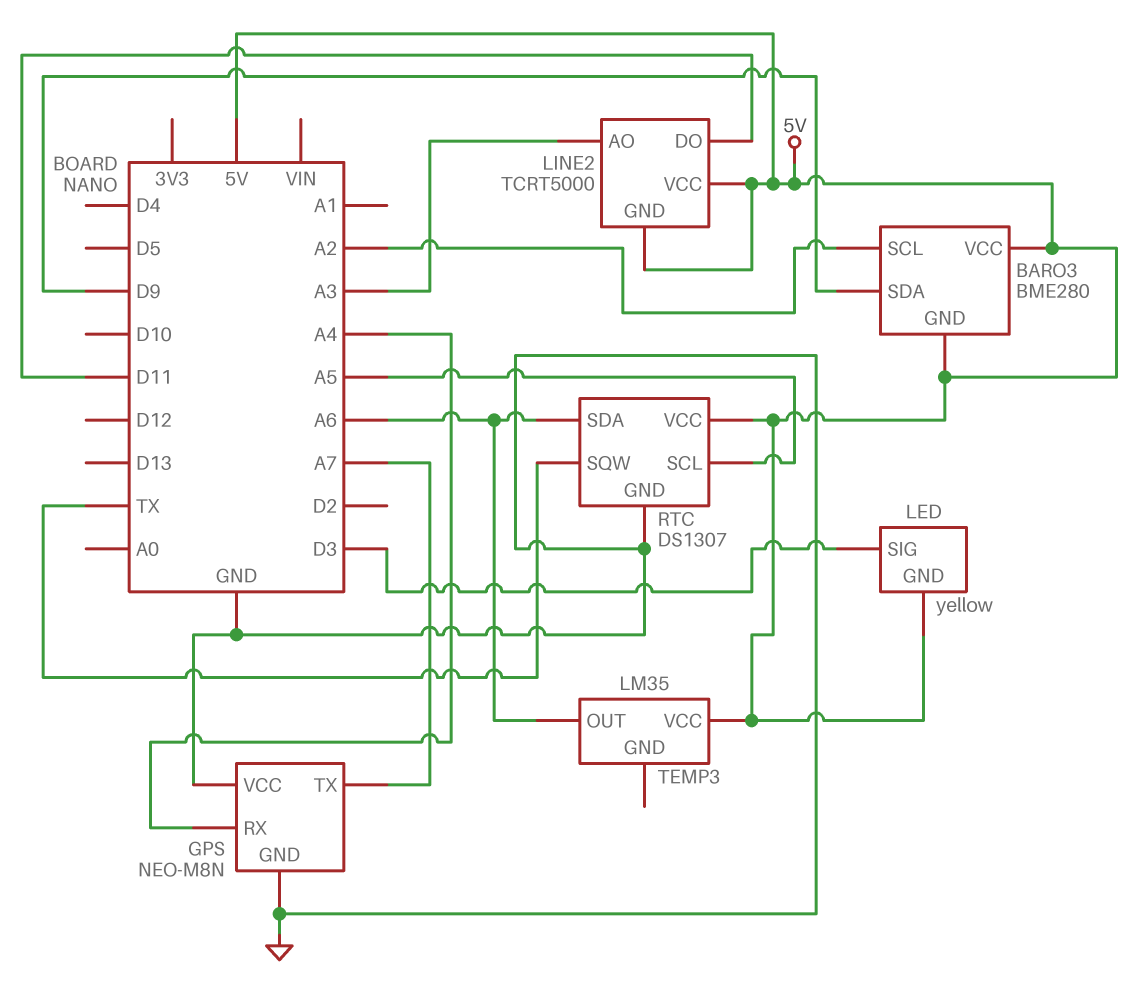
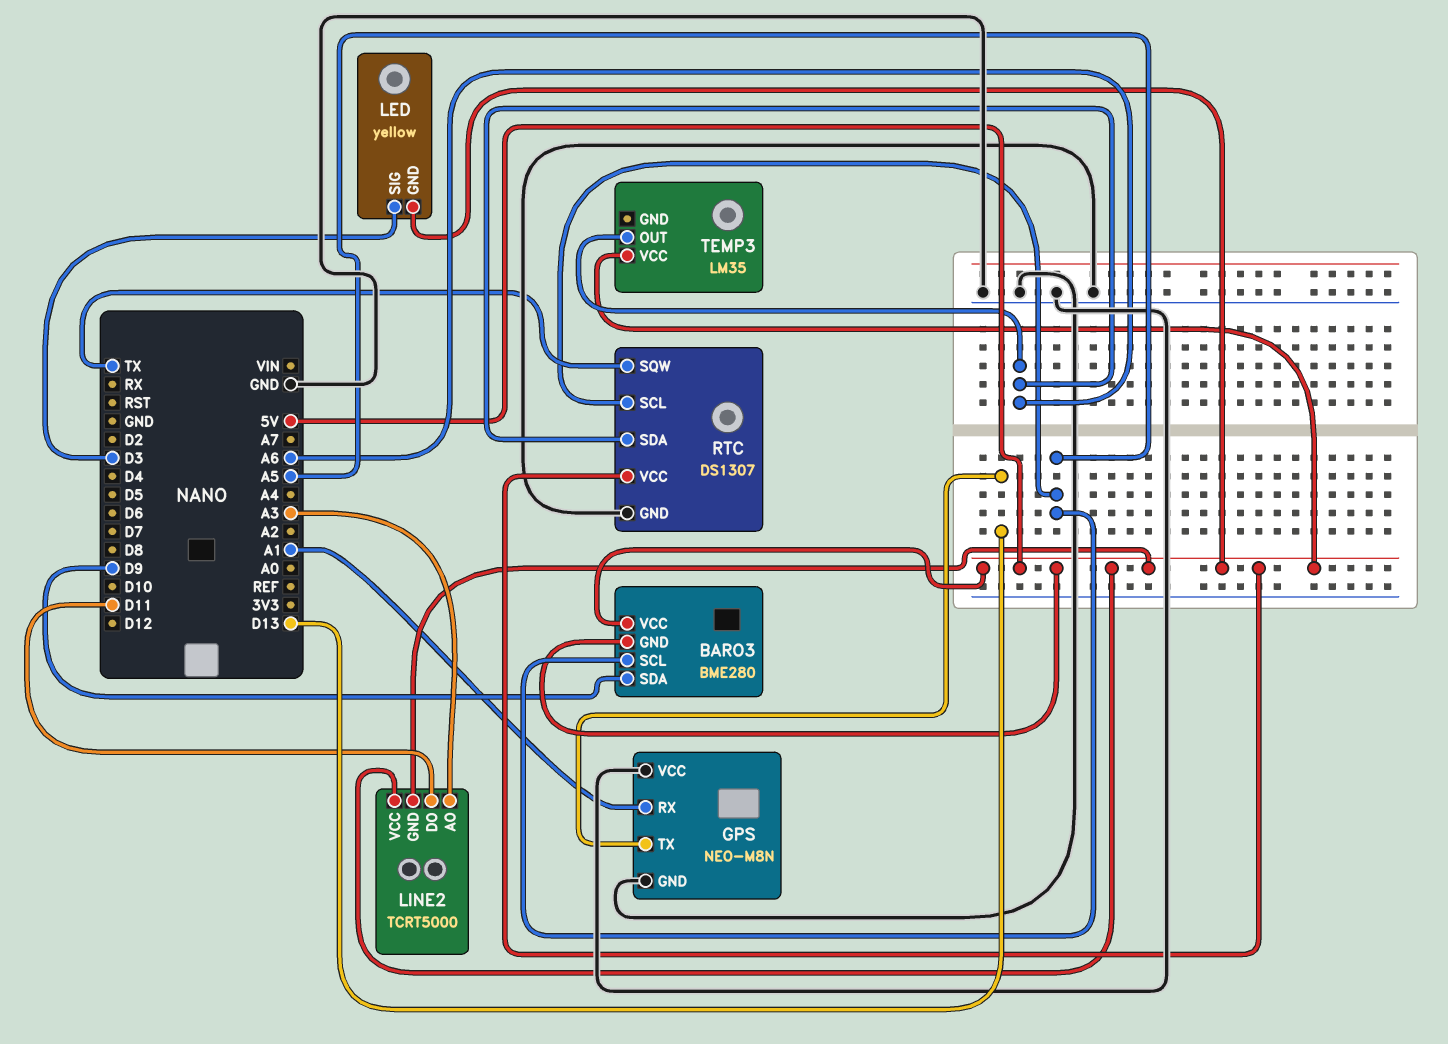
BARO3 pin SCL: A2 -> A5
GPS pin RX: A4 -> A1
GPS pin TX: A7 -> D13

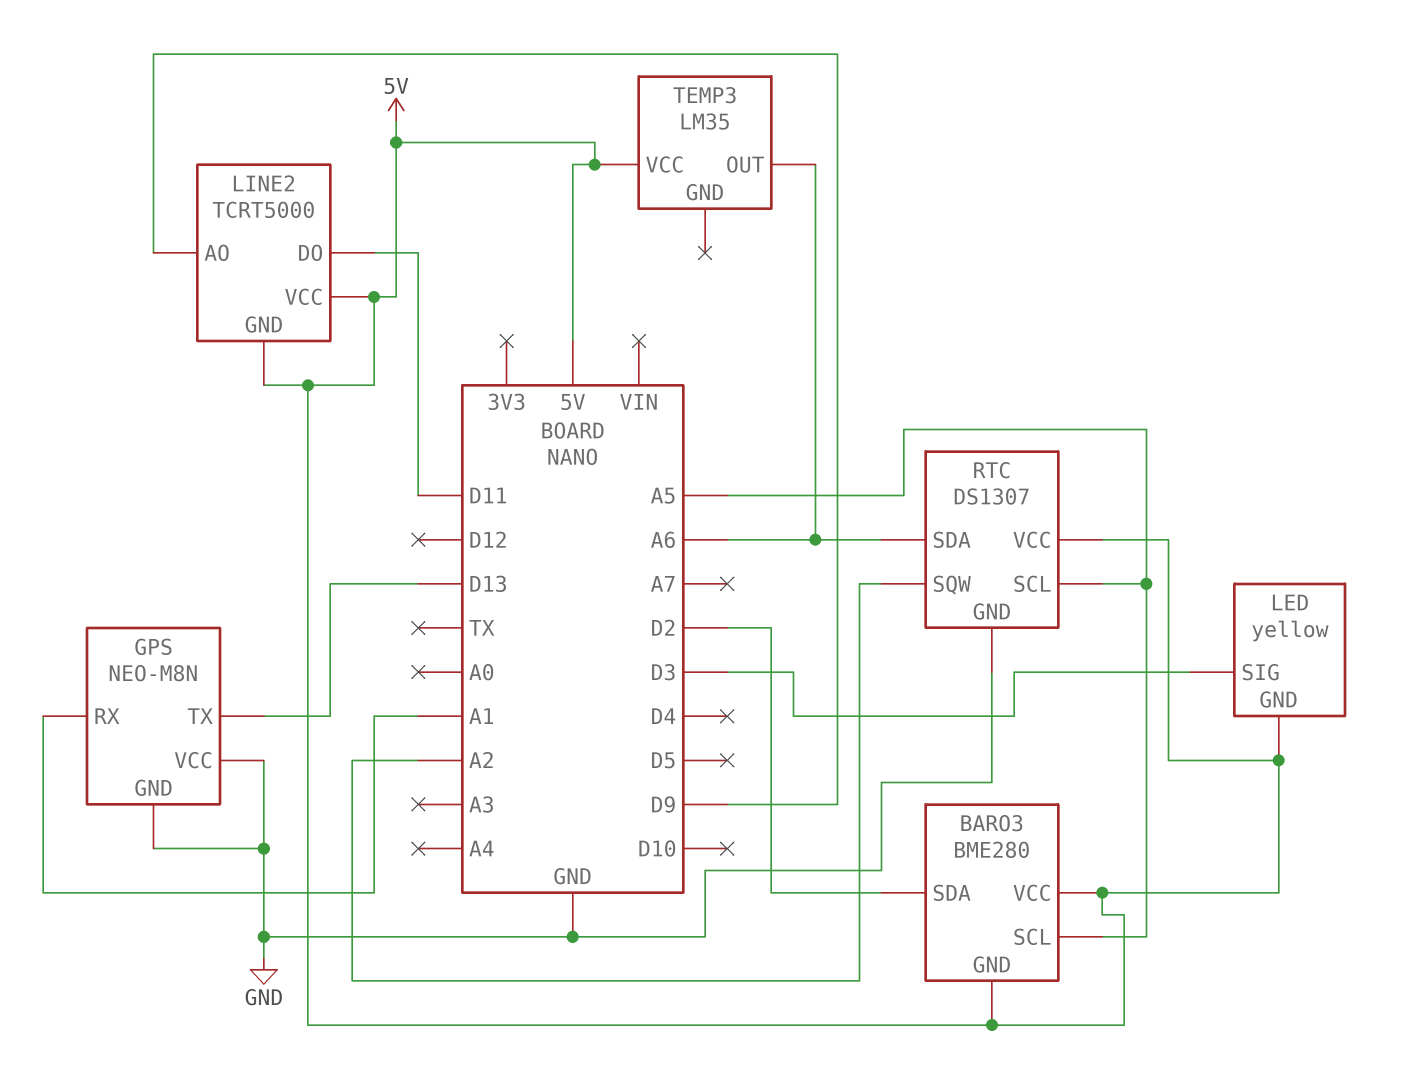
BARO3 pin SDA: D9 -> D2
LINE2 pin AO: A3 -> D9
RTC pin SQW: TX -> A2

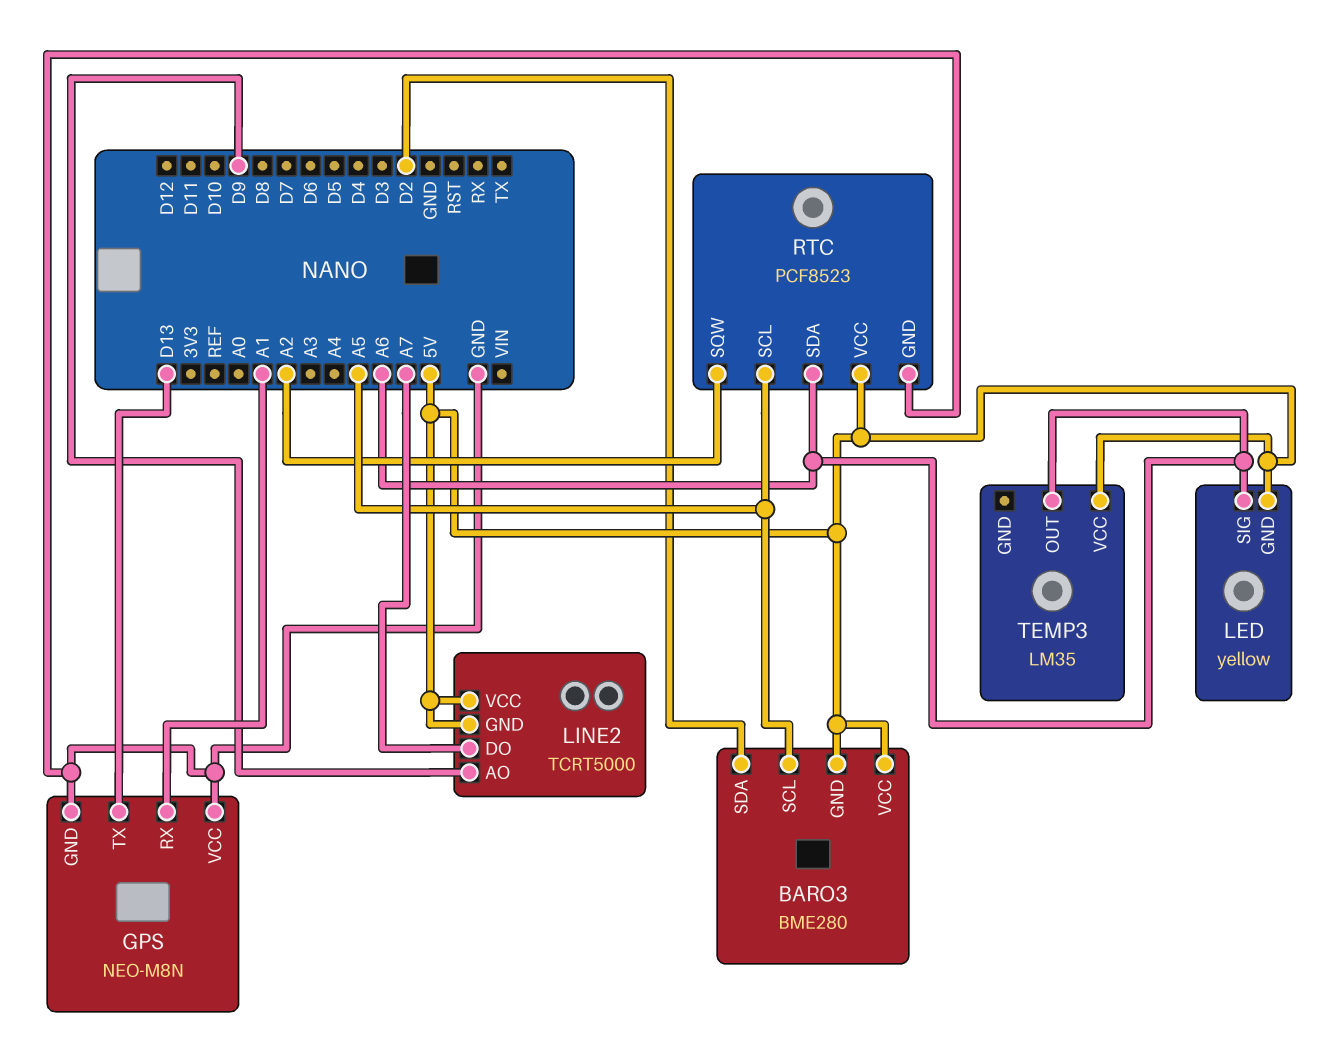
LED pin SIG: D3 -> A6
LINE2 pin DO: D11 -> A7
RTC: DS1307 -> PCF8523

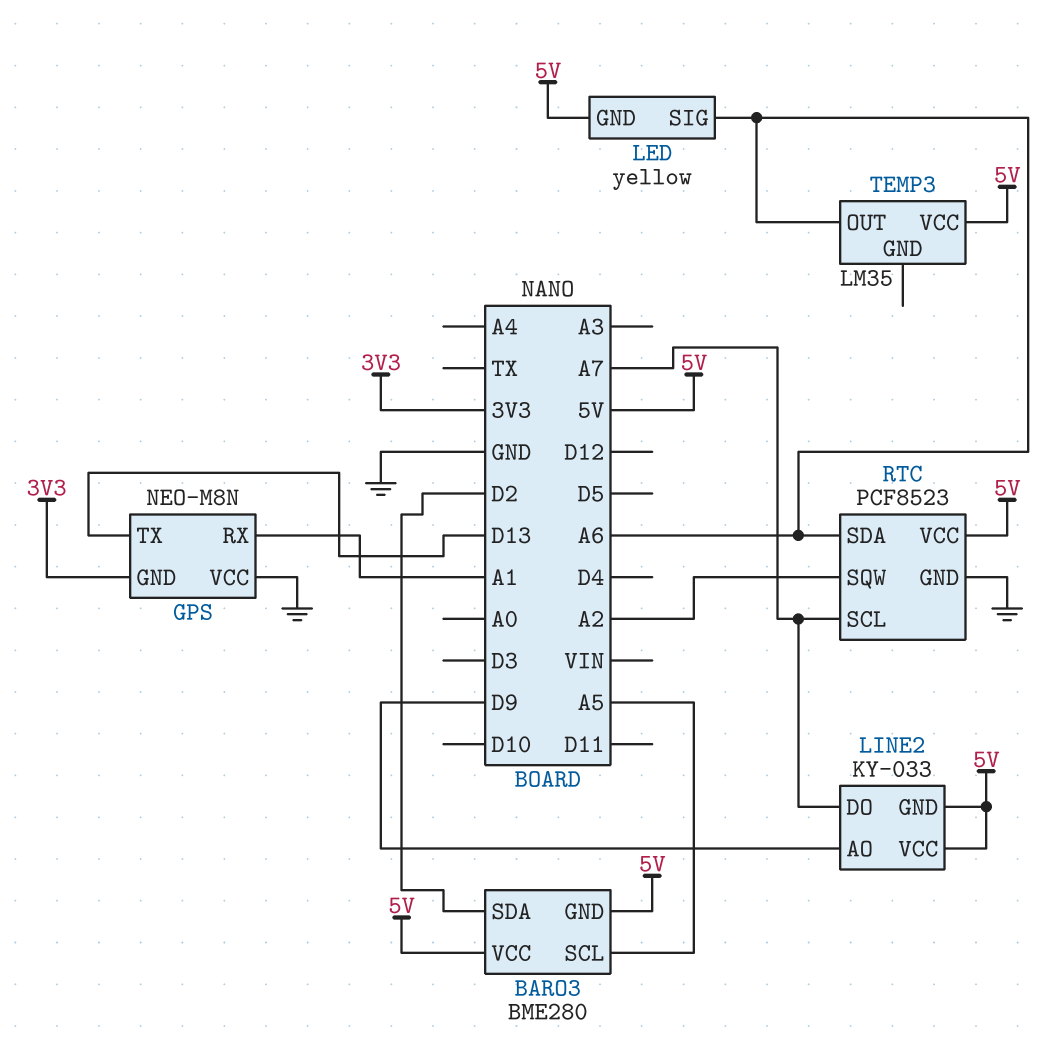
GPS pin GND: GND -> 3V3
LINE2: TCRT5000 -> KY-033
RTC pin SCL: A5 -> A7

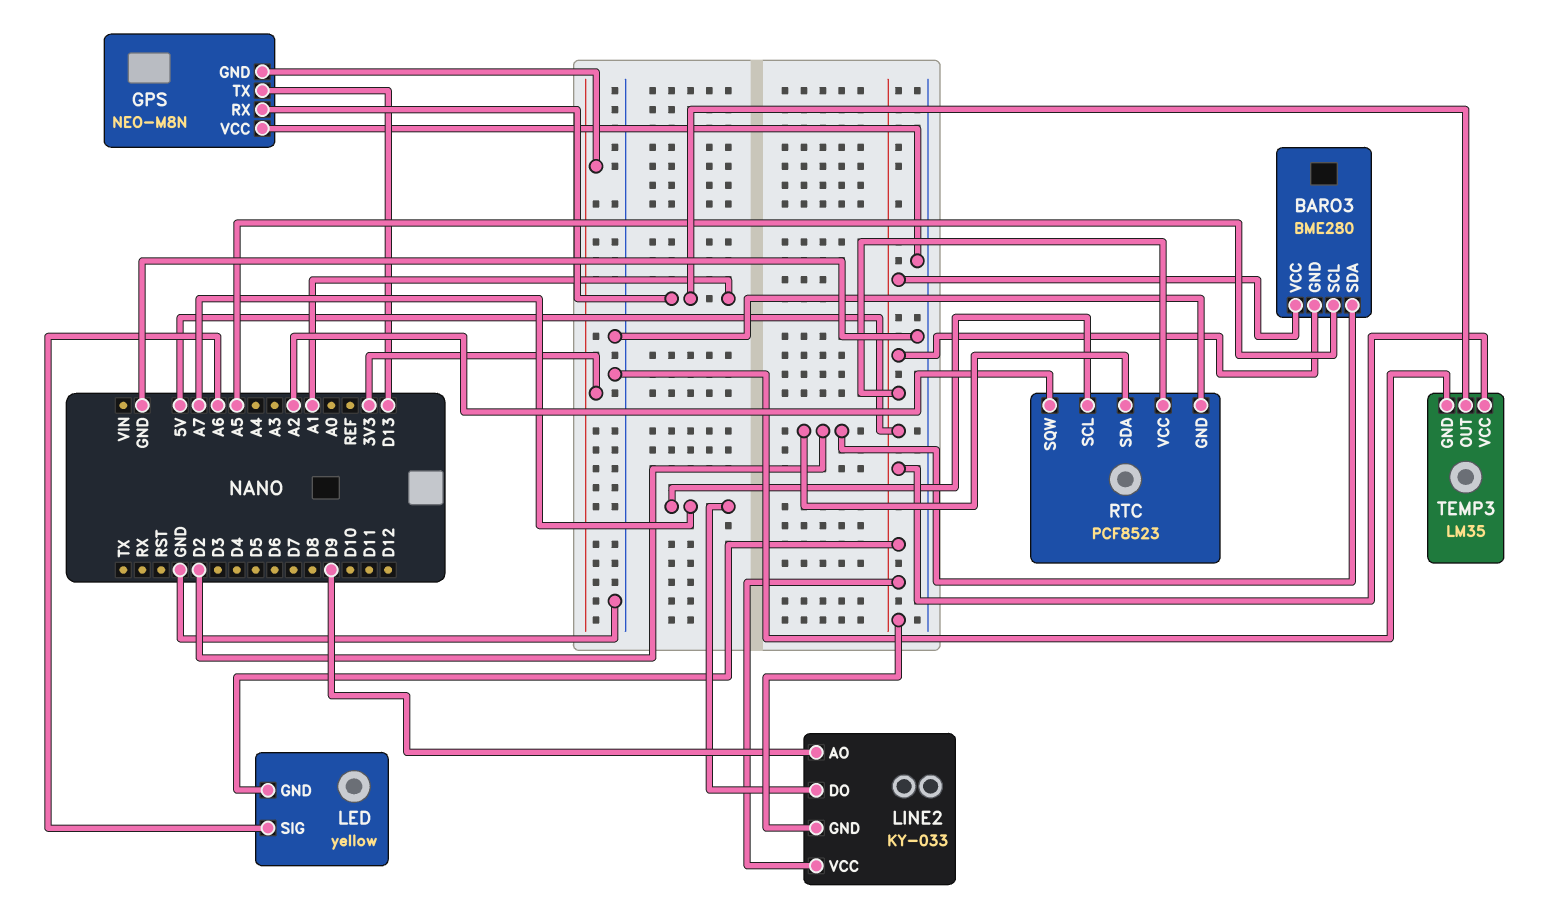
RTC pin SDA: A6 -> D2
TEMP3 pin GND: none -> GND
TEMP3 pin OUT: A6 -> A1

